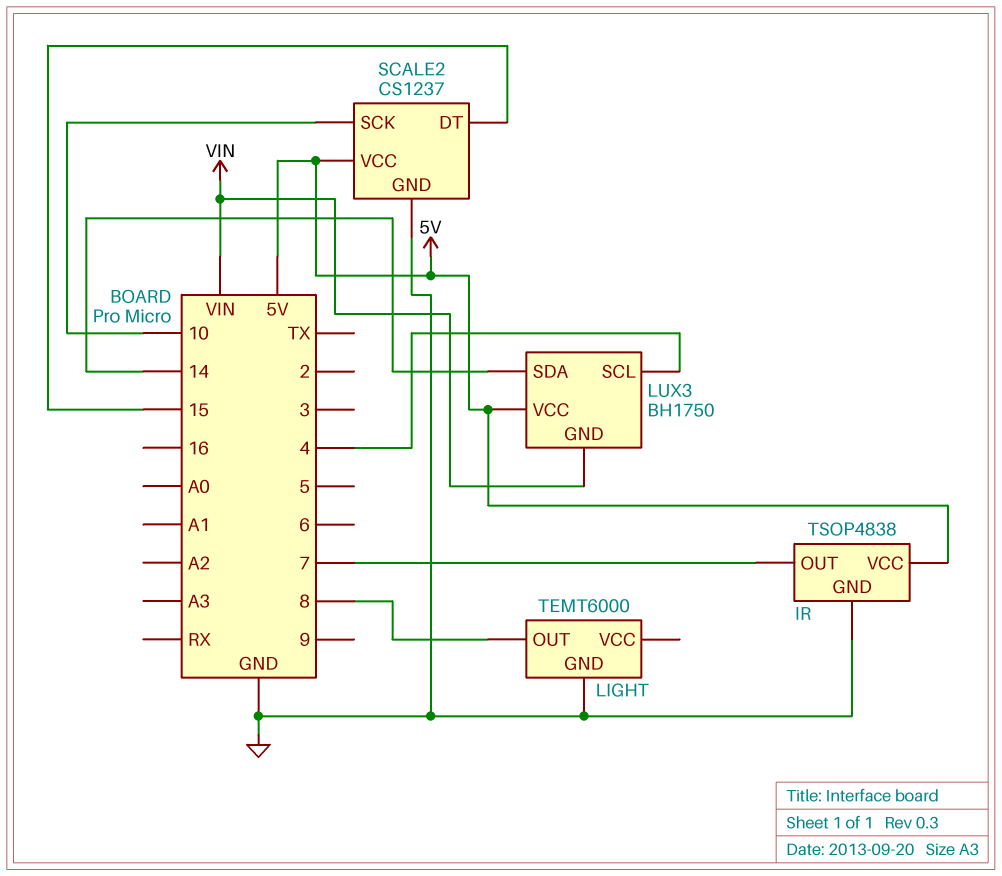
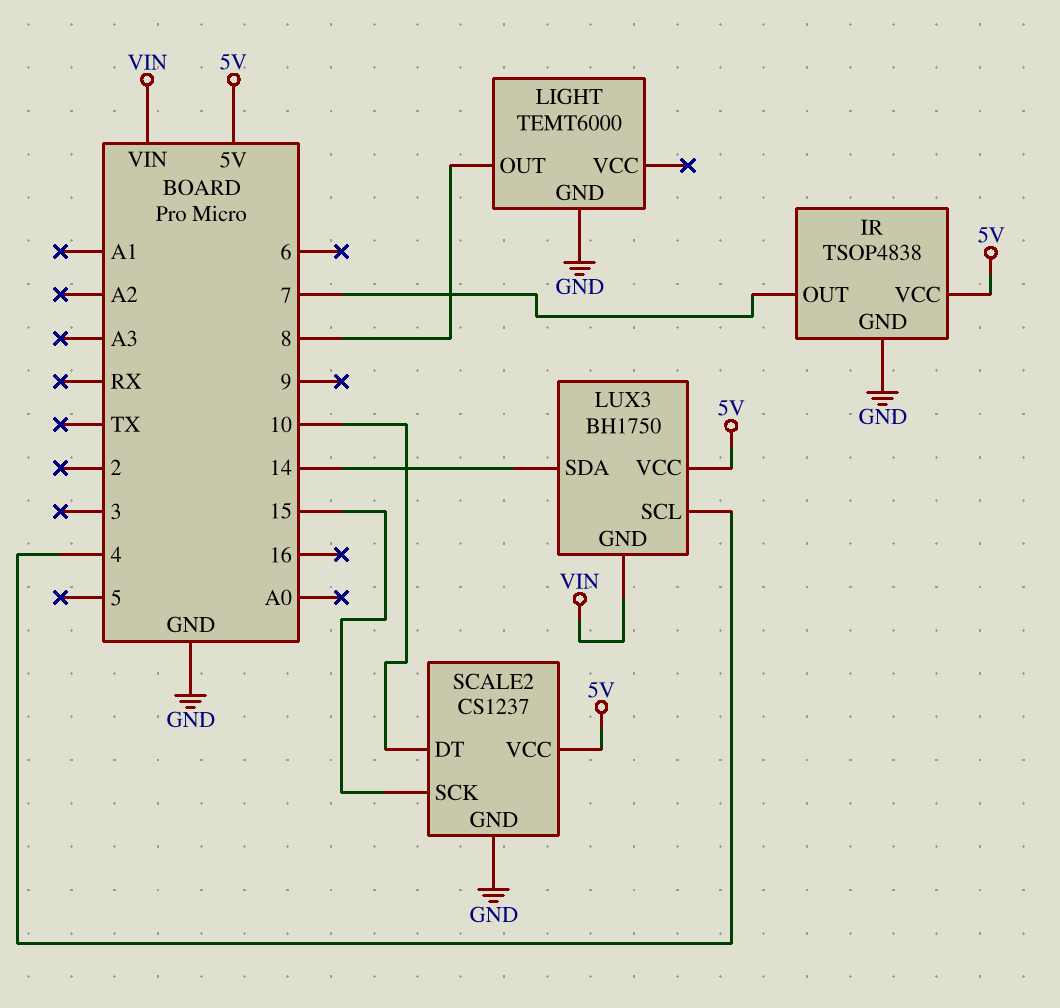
SCALE2 pin DT: 15 -> 10
SCALE2 pin SCK: 10 -> 15

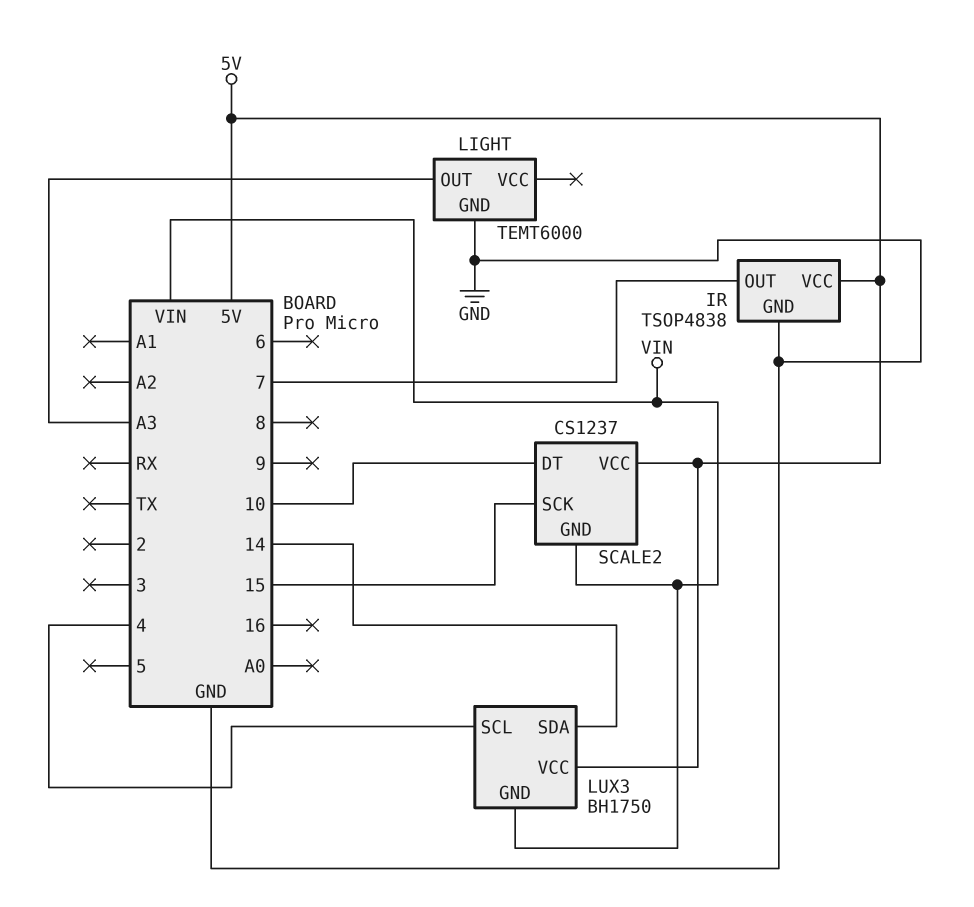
LIGHT pin OUT: 8 -> A3
SCALE2 pin GND: GND -> VIN

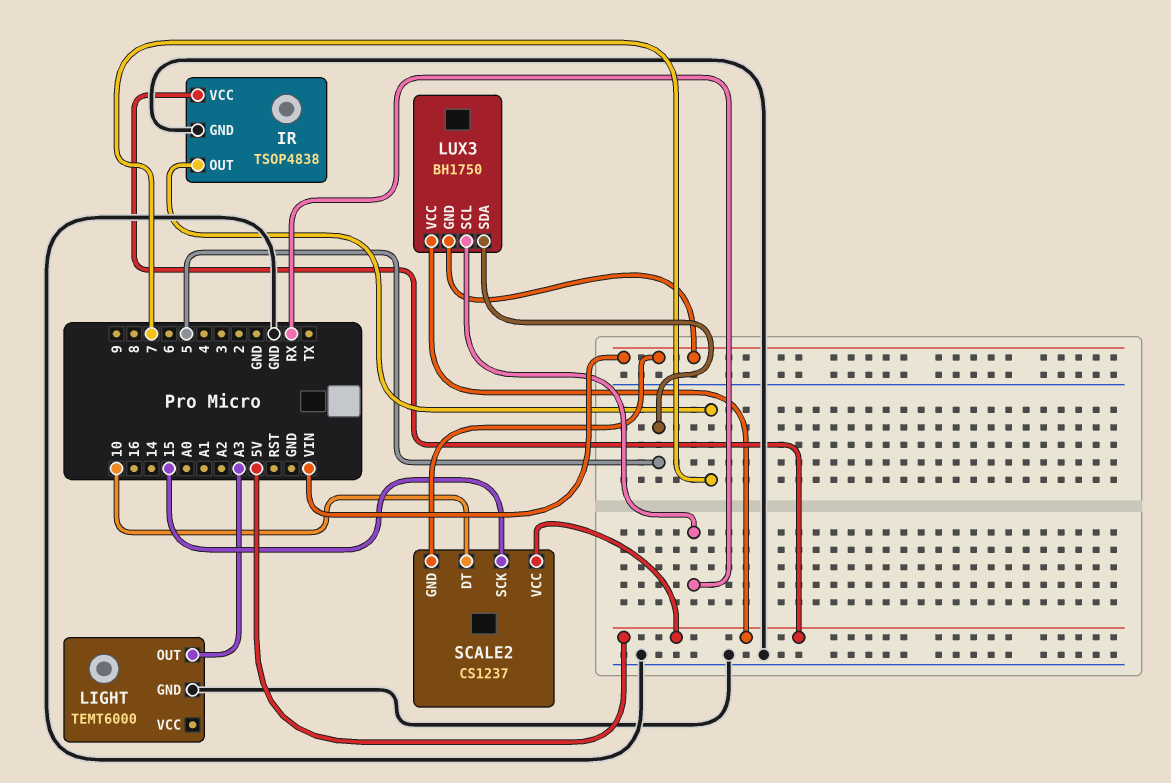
LUX3 pin SCL: 4 -> RX
LUX3 pin SDA: 14 -> 5

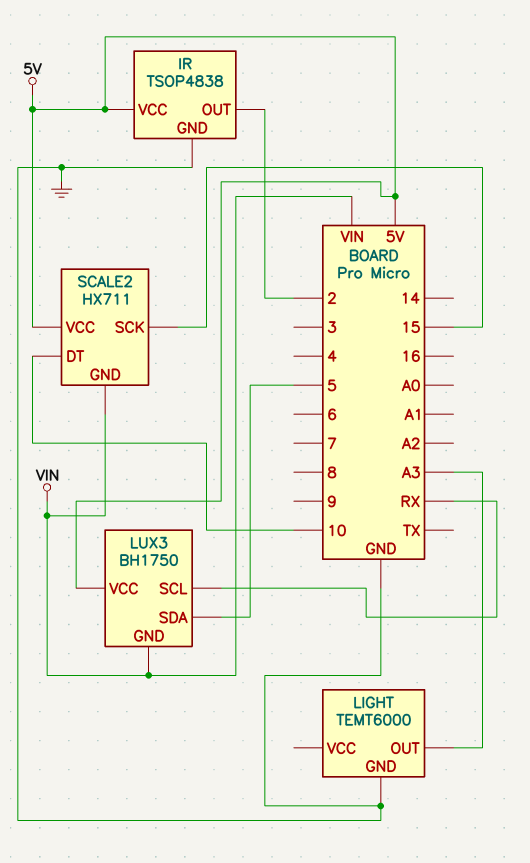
IR pin OUT: 7 -> 2
SCALE2: CS1237 -> HX711

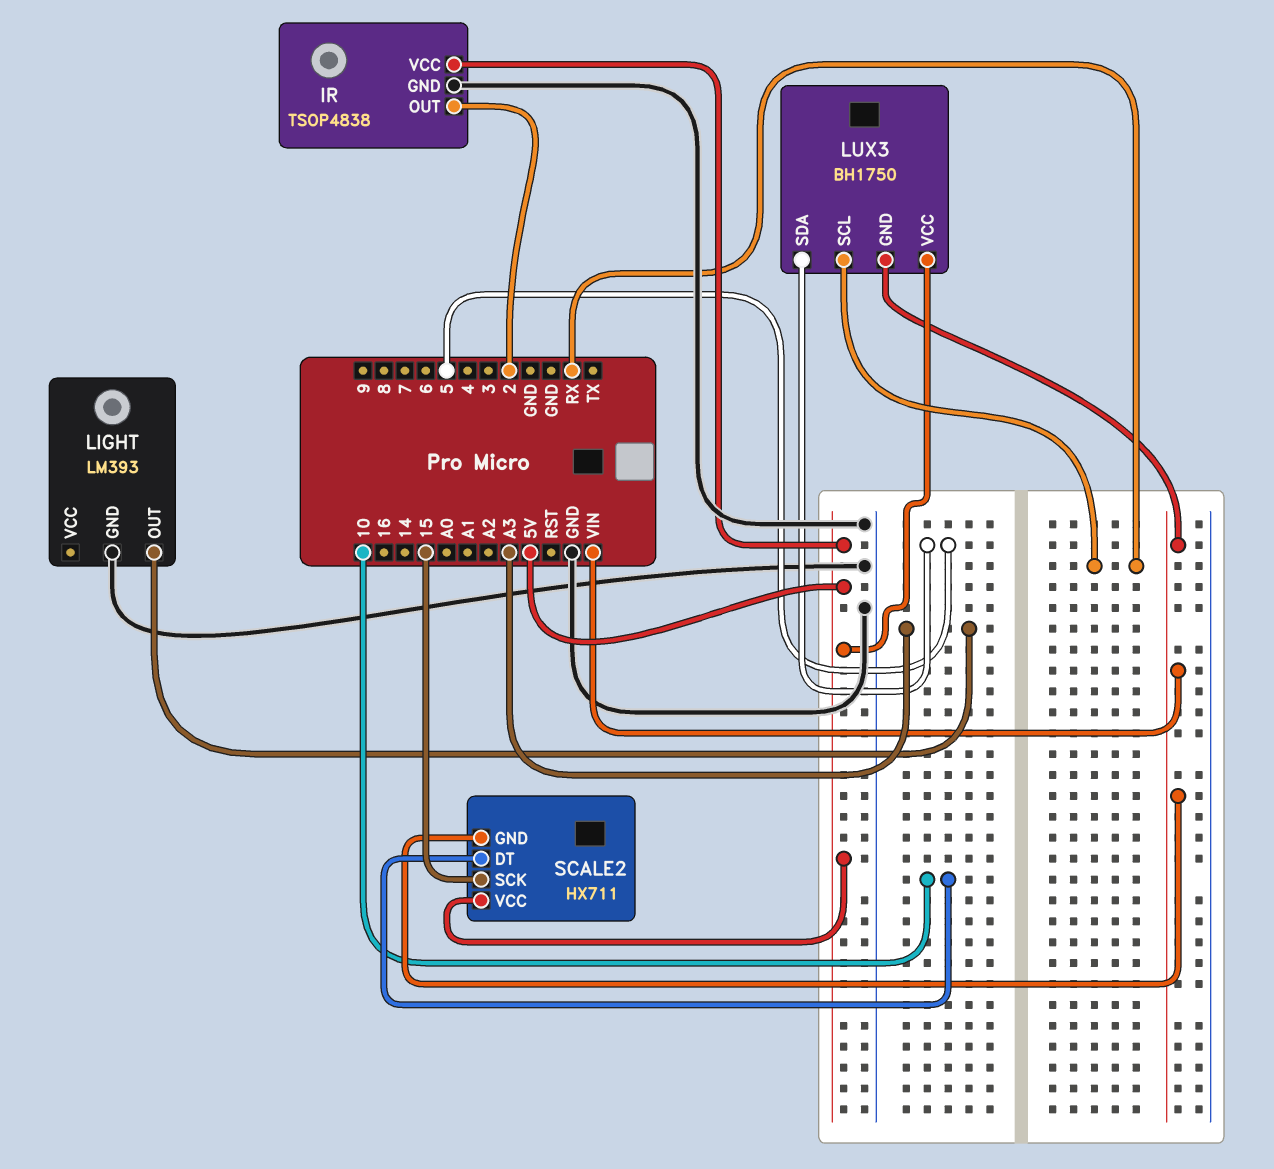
LIGHT: TEMT6000 -> LM393

